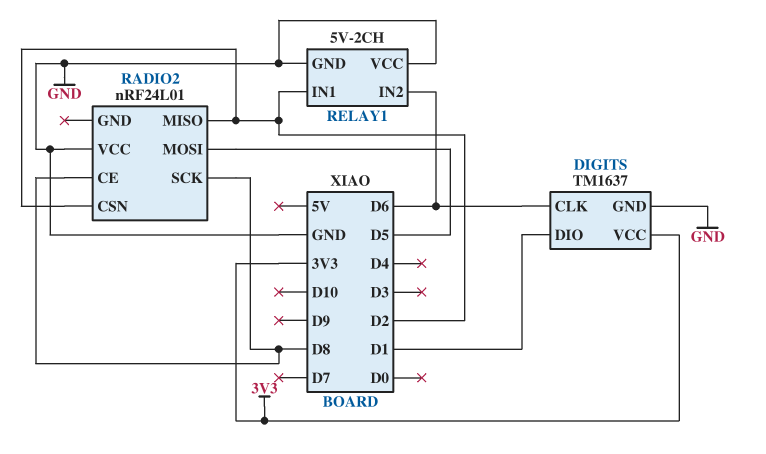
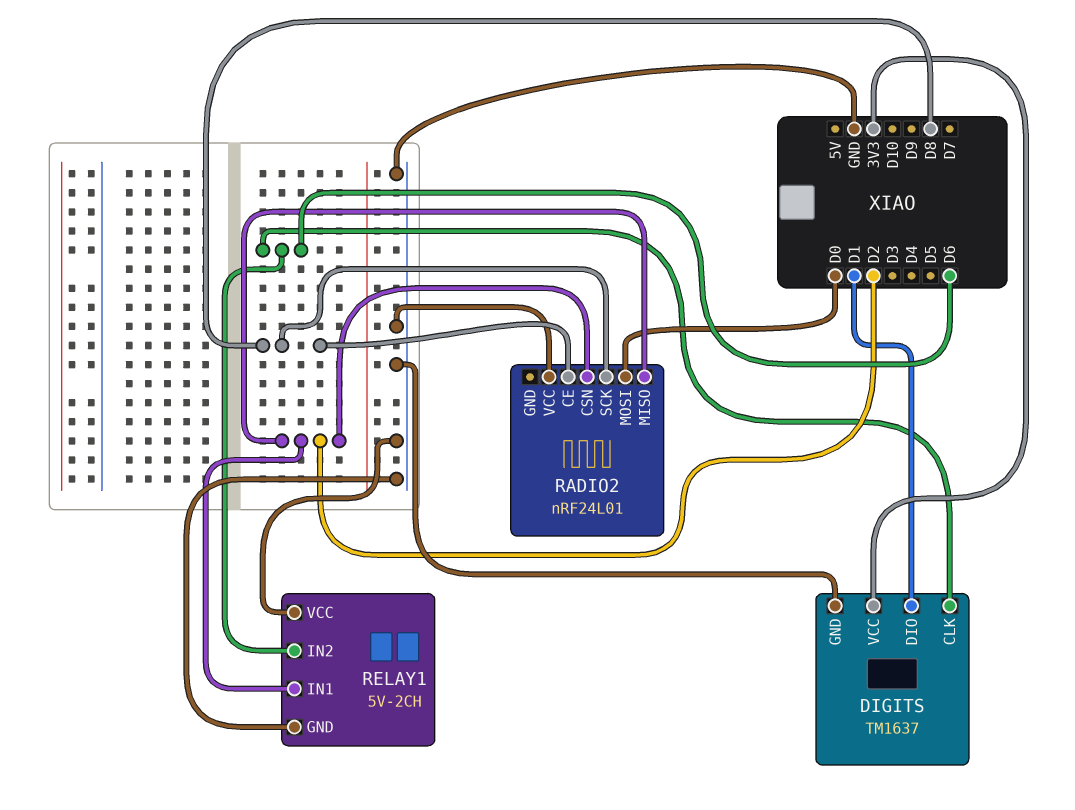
RADIO2 pin MOSI: D5 -> D0

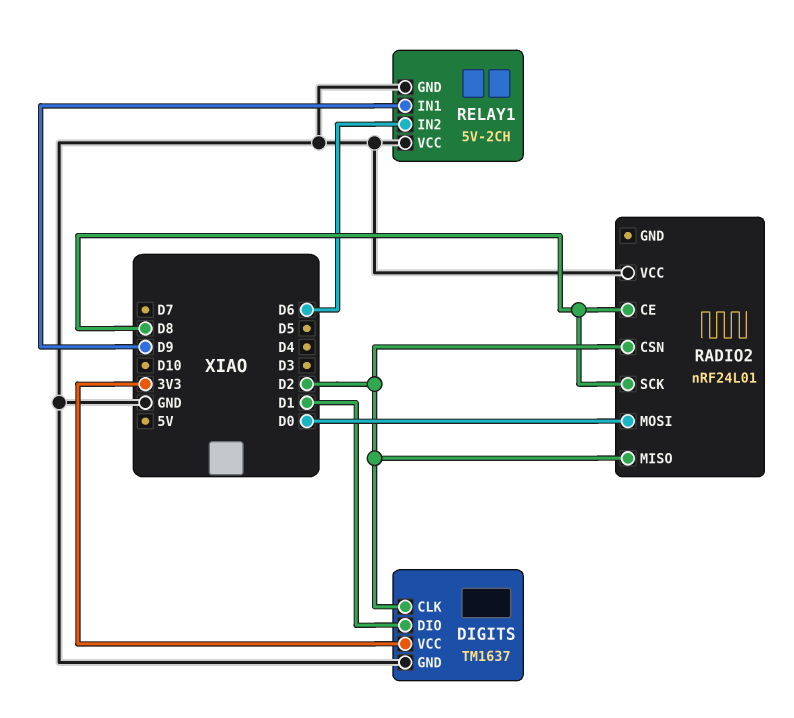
DIGITS pin CLK: D6 -> D2
RELAY1 pin IN1: D2 -> D9

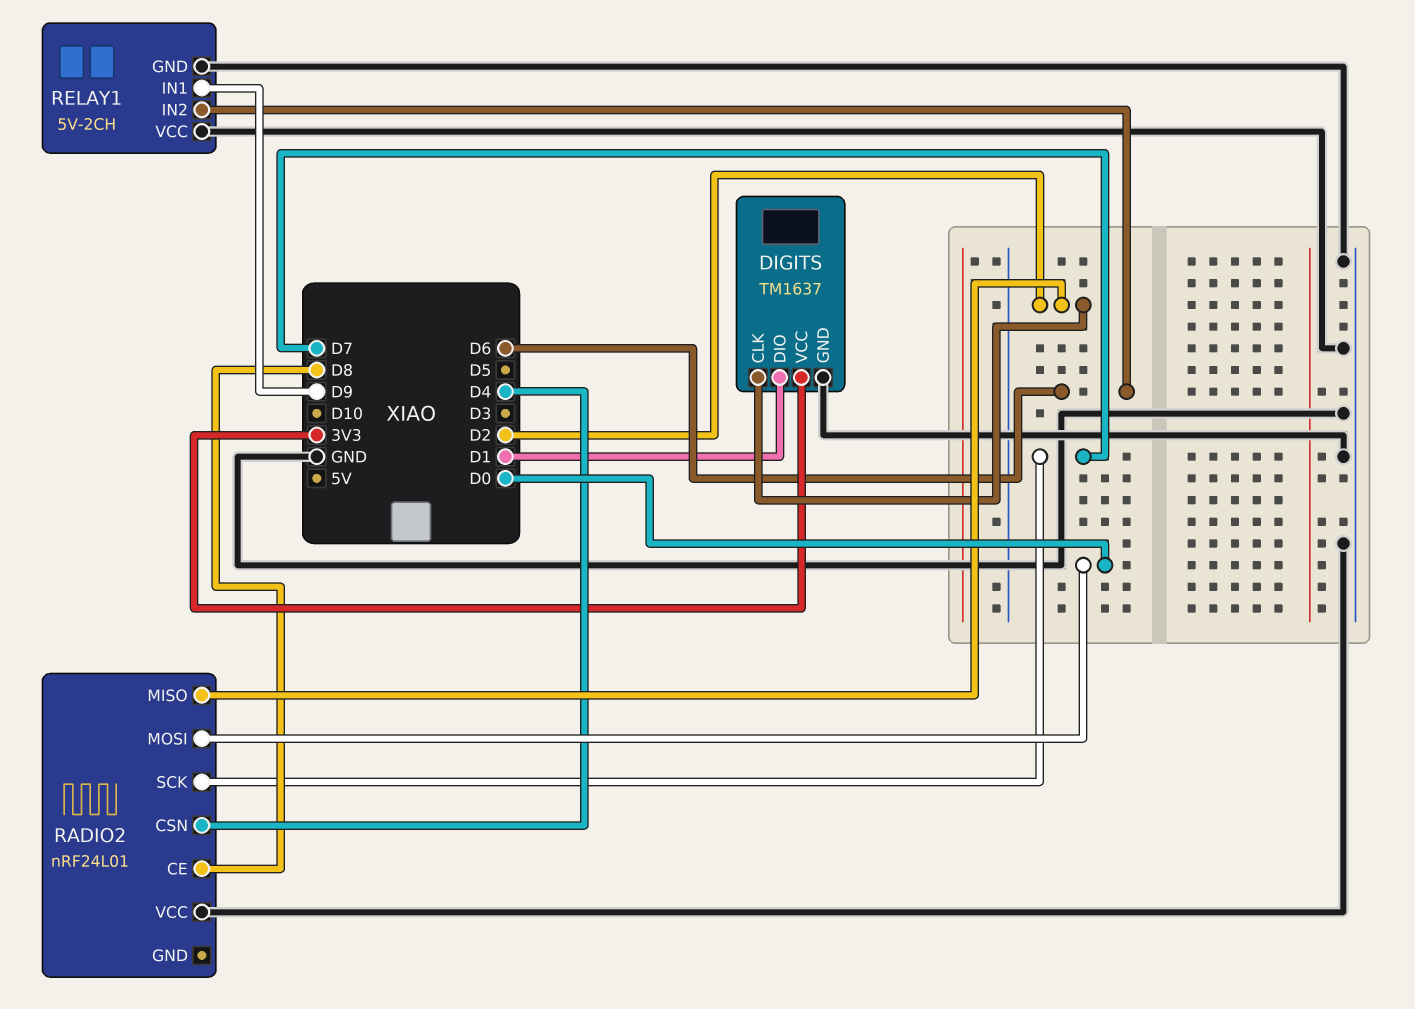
RADIO2 pin CSN: D2 -> D4
RADIO2 pin SCK: D8 -> D7

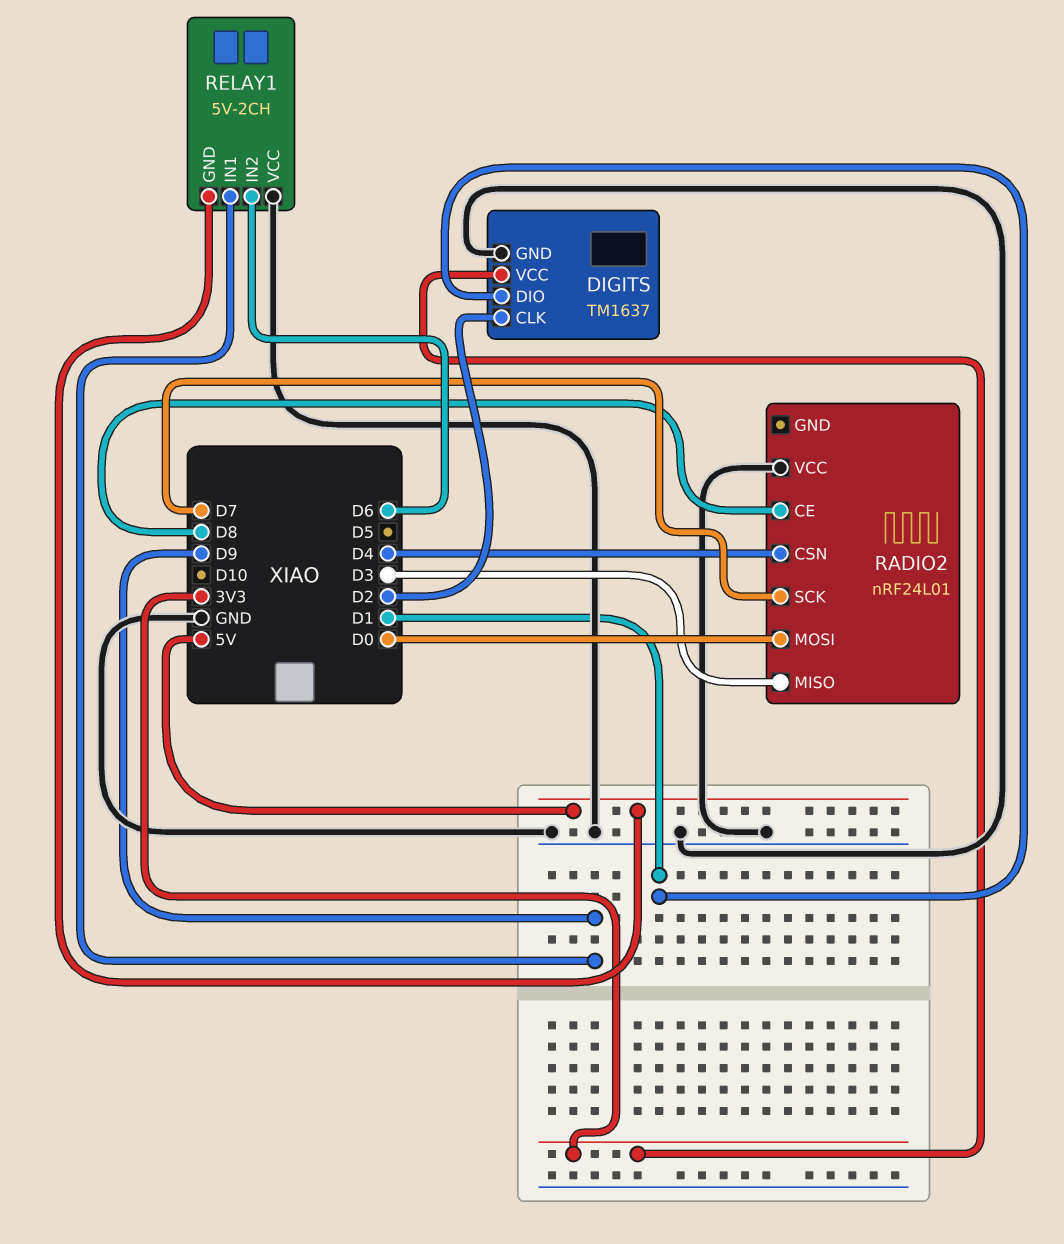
RADIO2 pin MISO: D2 -> D3
RELAY1 pin GND: GND -> 5V

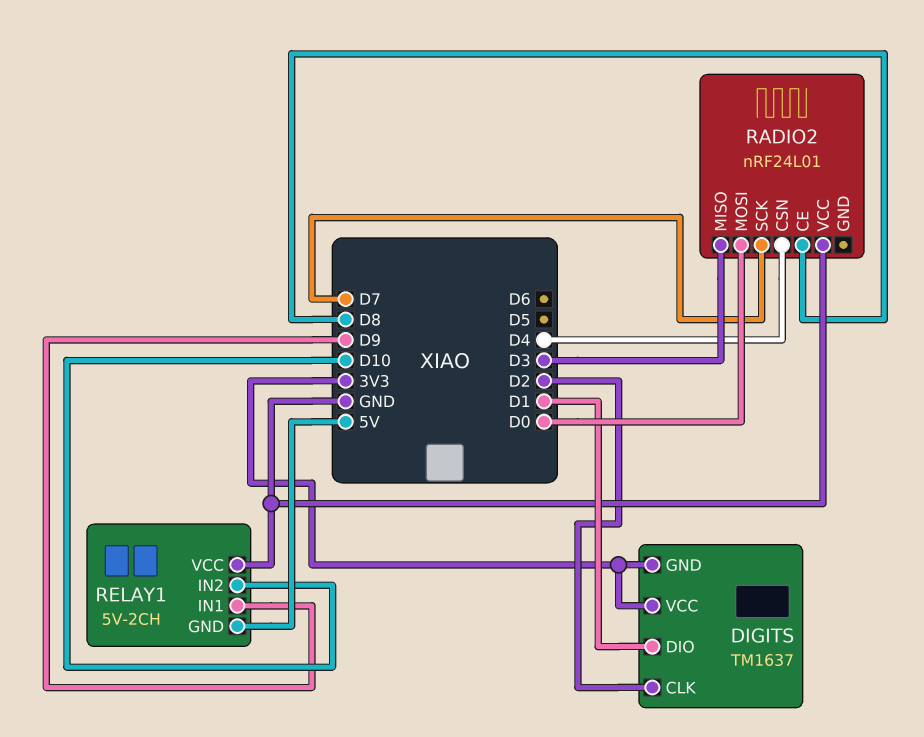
DIGITS pin GND: GND -> 3V3
RELAY1 pin IN2: D6 -> D10

